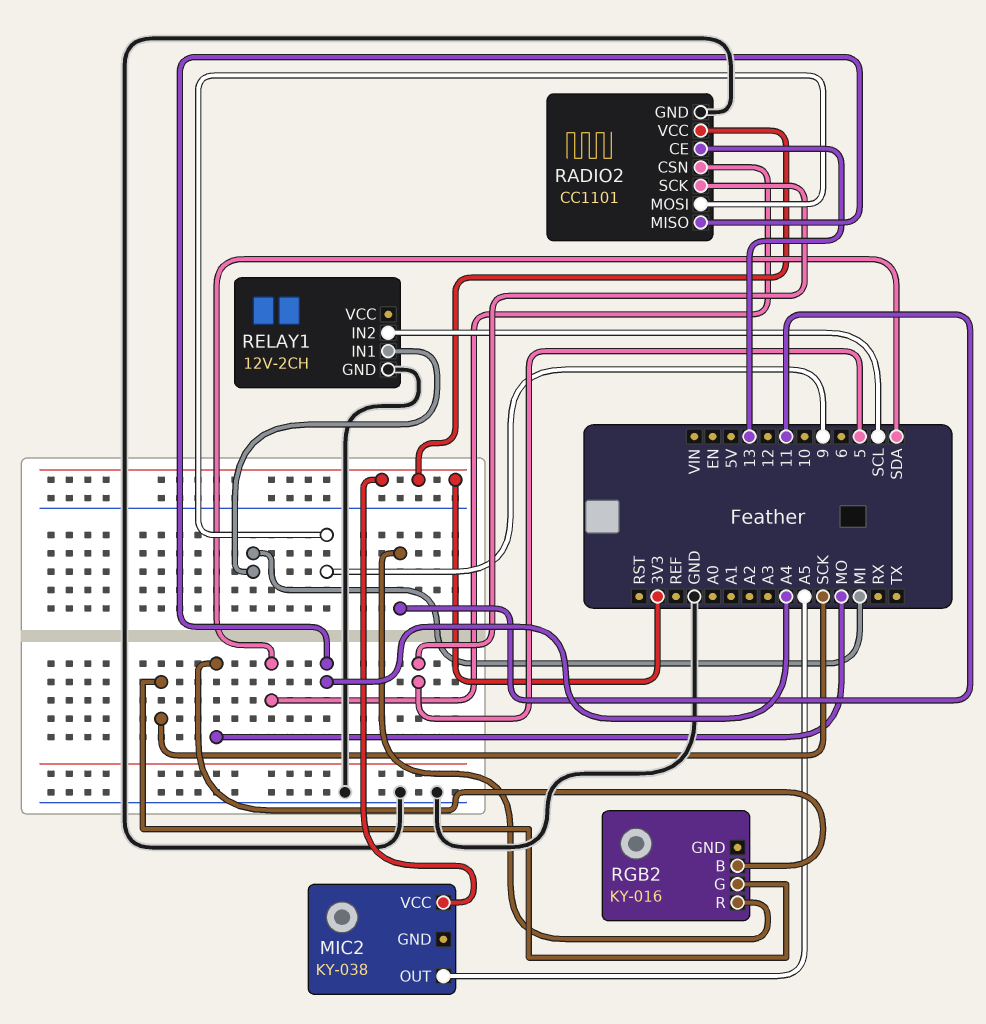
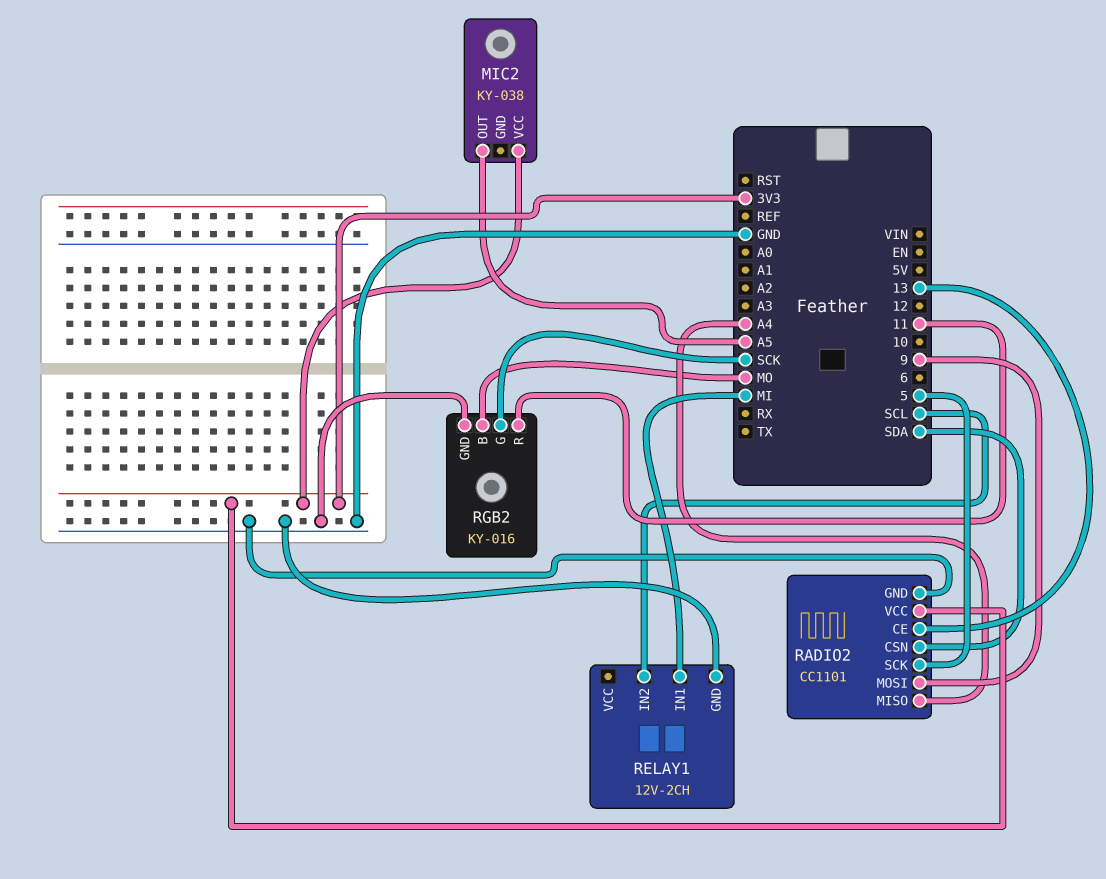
RGB2 pin GND: none -> GND

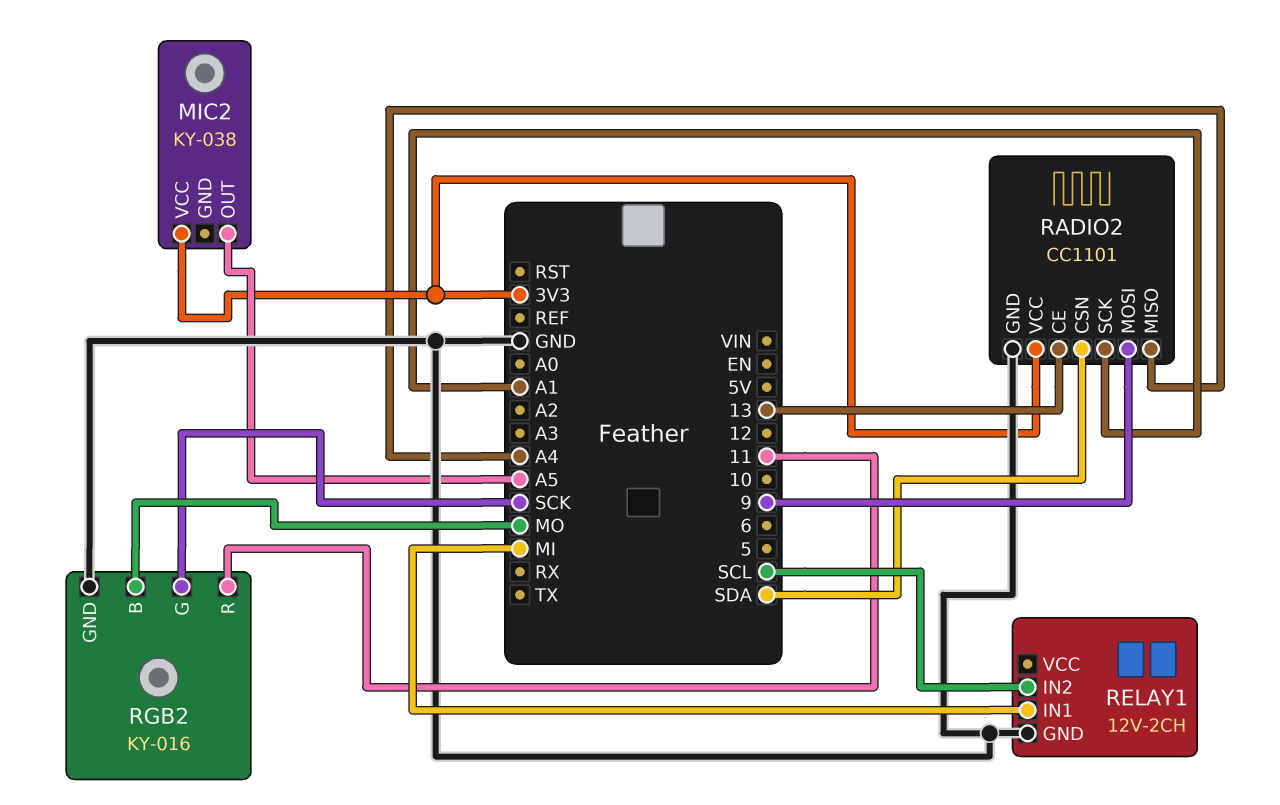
RADIO2 pin SCK: 5 -> A1

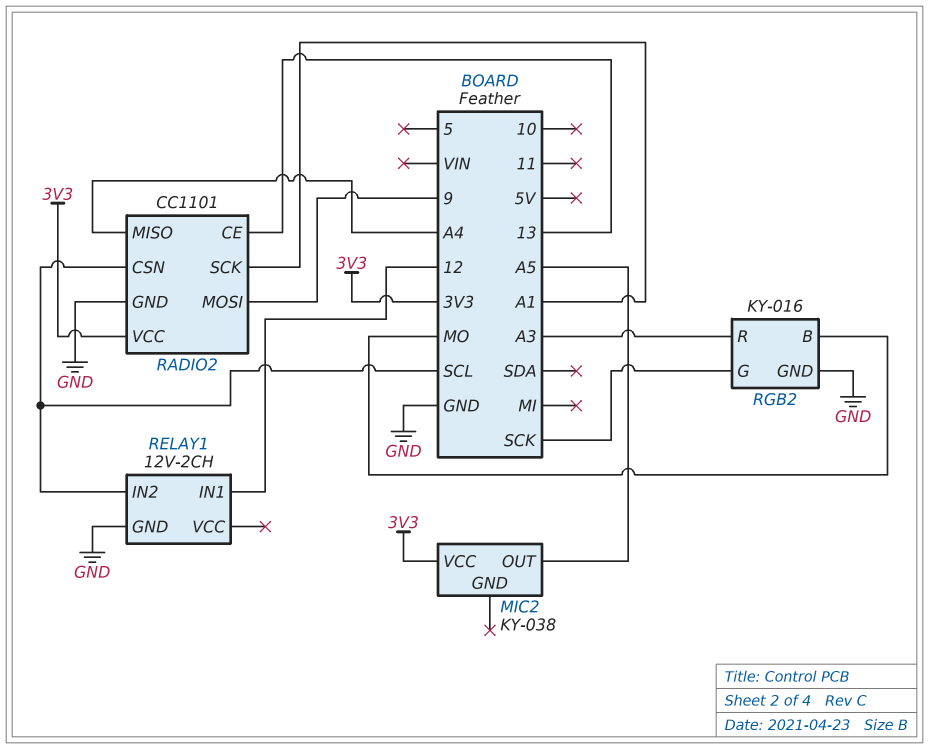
RADIO2 pin CSN: SDA -> SCL
RELAY1 pin IN1: MI -> 12
RGB2 pin R: 11 -> A3

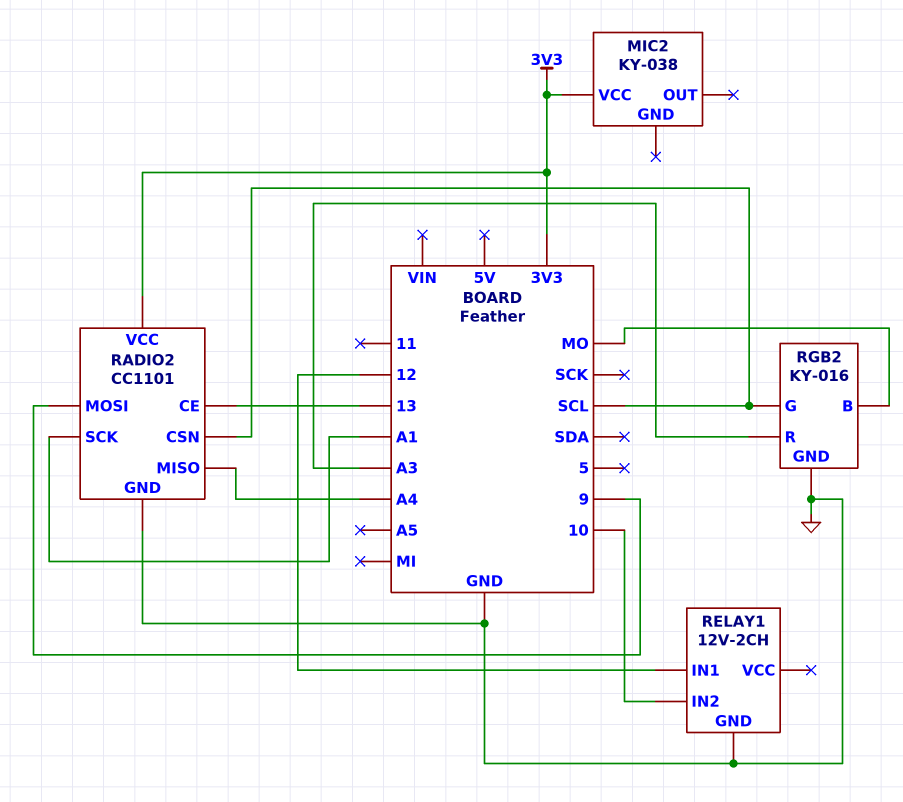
MIC2 pin OUT: A5 -> none
RELAY1 pin IN2: SCL -> 10
RGB2 pin G: SCK -> SCL

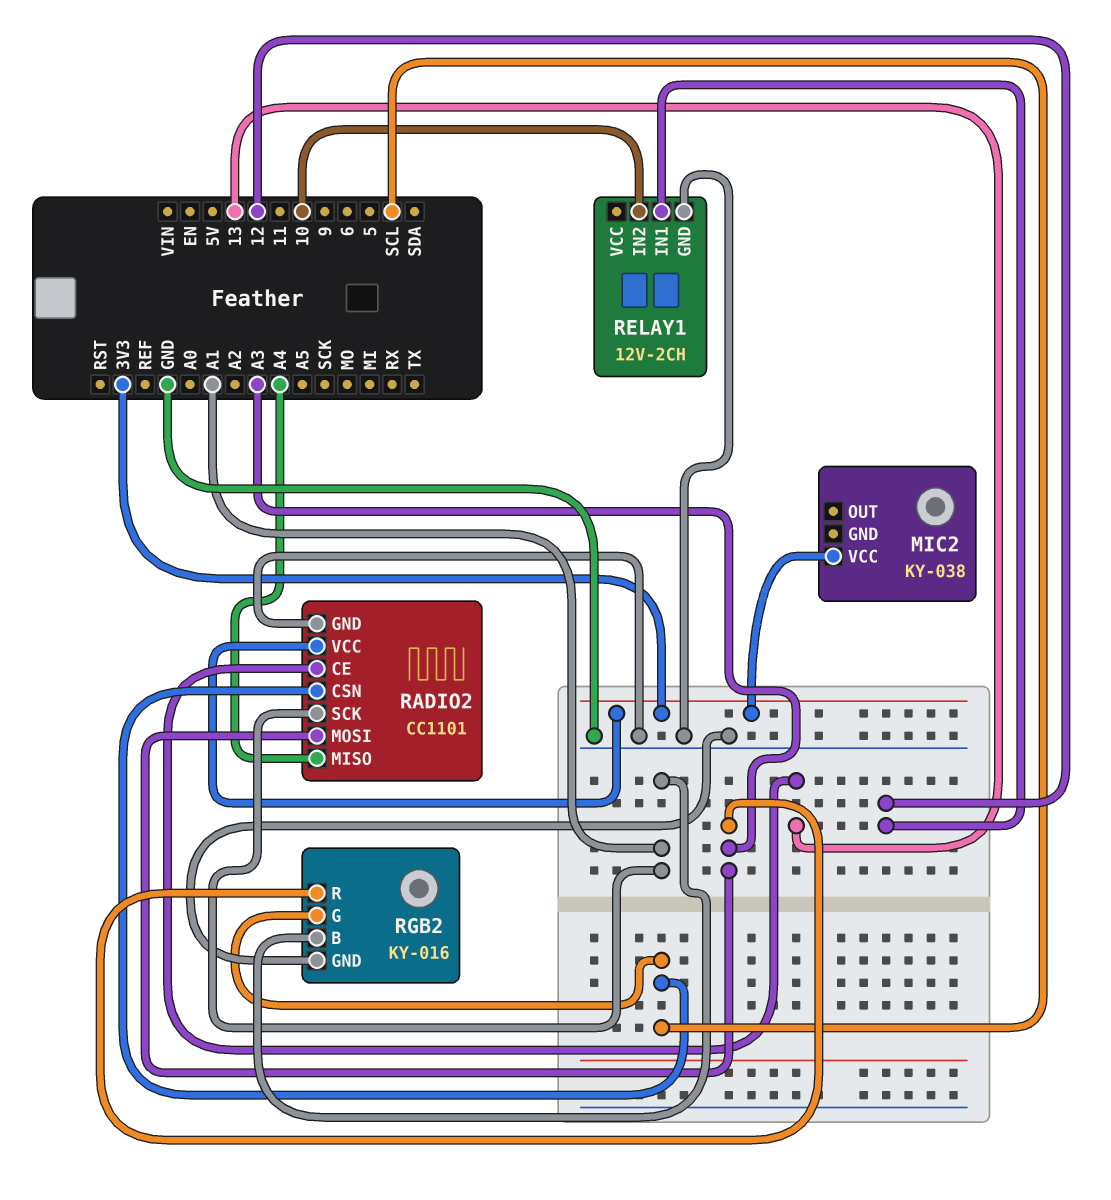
RADIO2 pin MOSI: 9 -> A3
RGB2 pin B: MO -> A1

